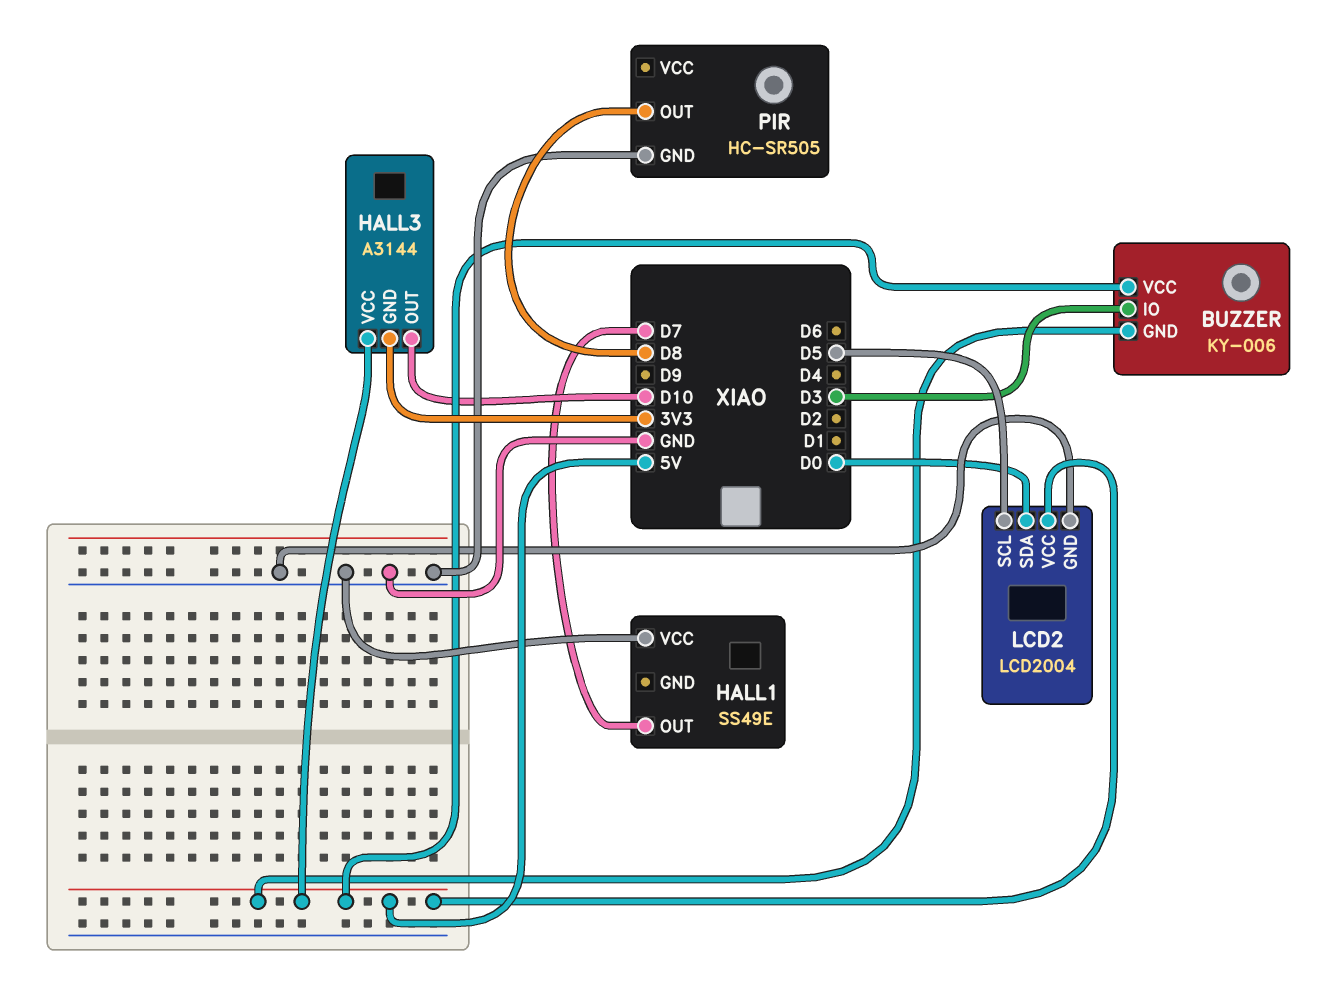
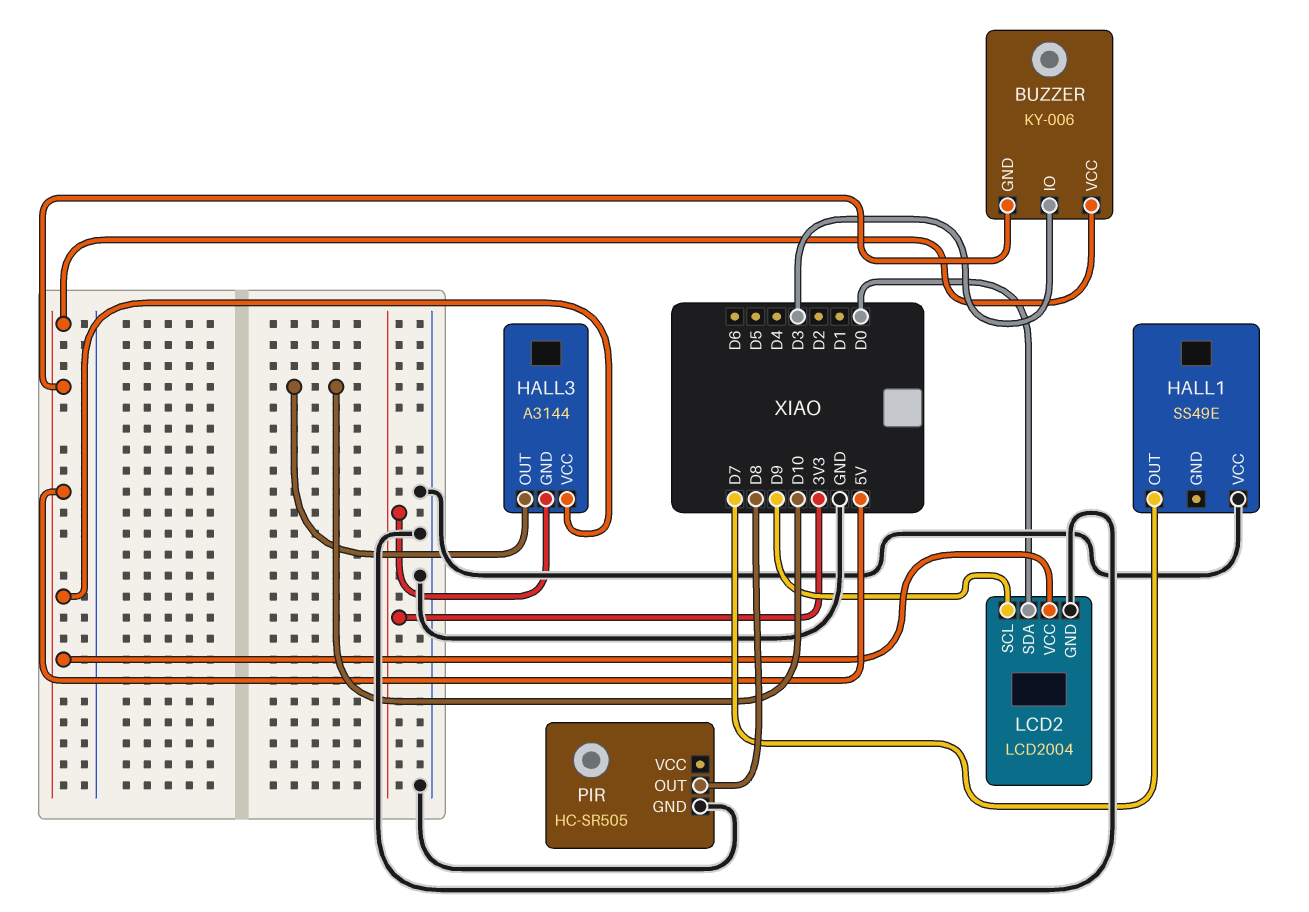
LCD2 pin SCL: D5 -> D9

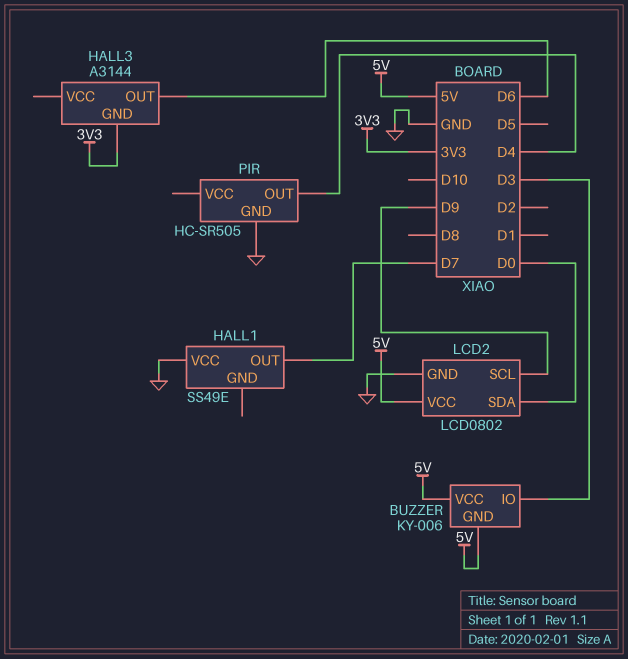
HALL3 pin OUT: D10 -> D6
HALL3 pin VCC: 5V -> none
LCD2: LCD2004 -> LCD0802
PIR pin OUT: D8 -> D4

